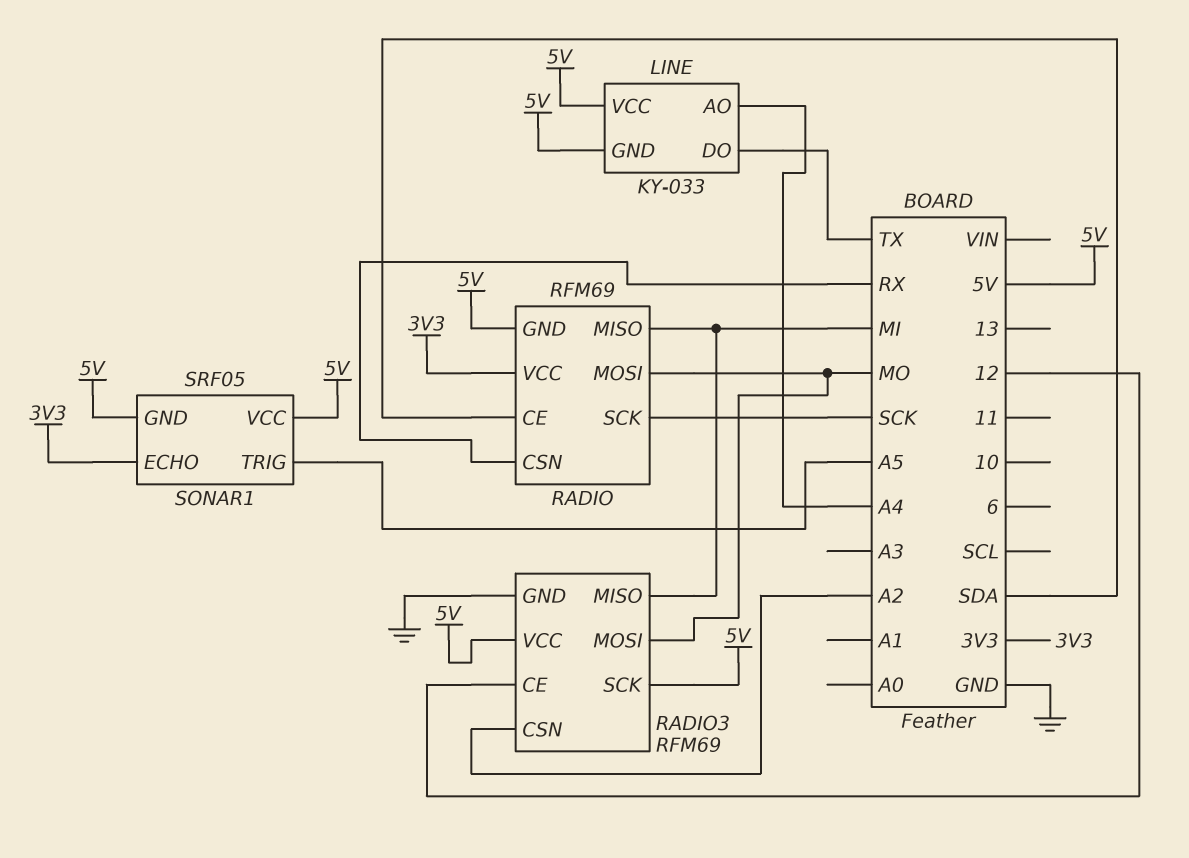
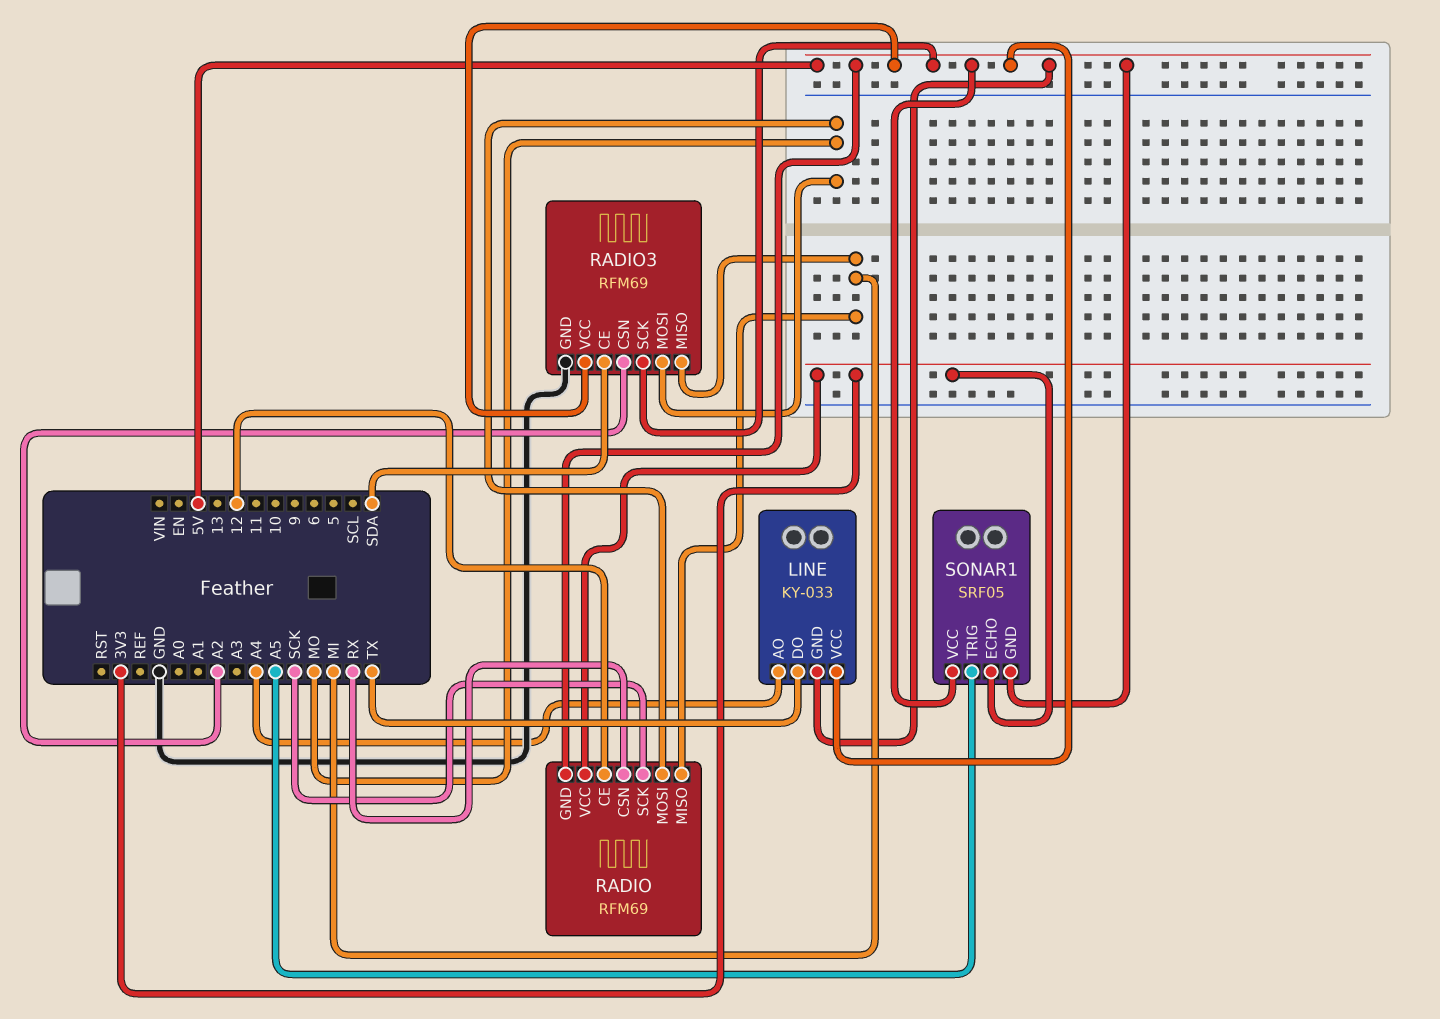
RADIO pin CE: SDA -> 12
RADIO3 pin CE: 12 -> SDA

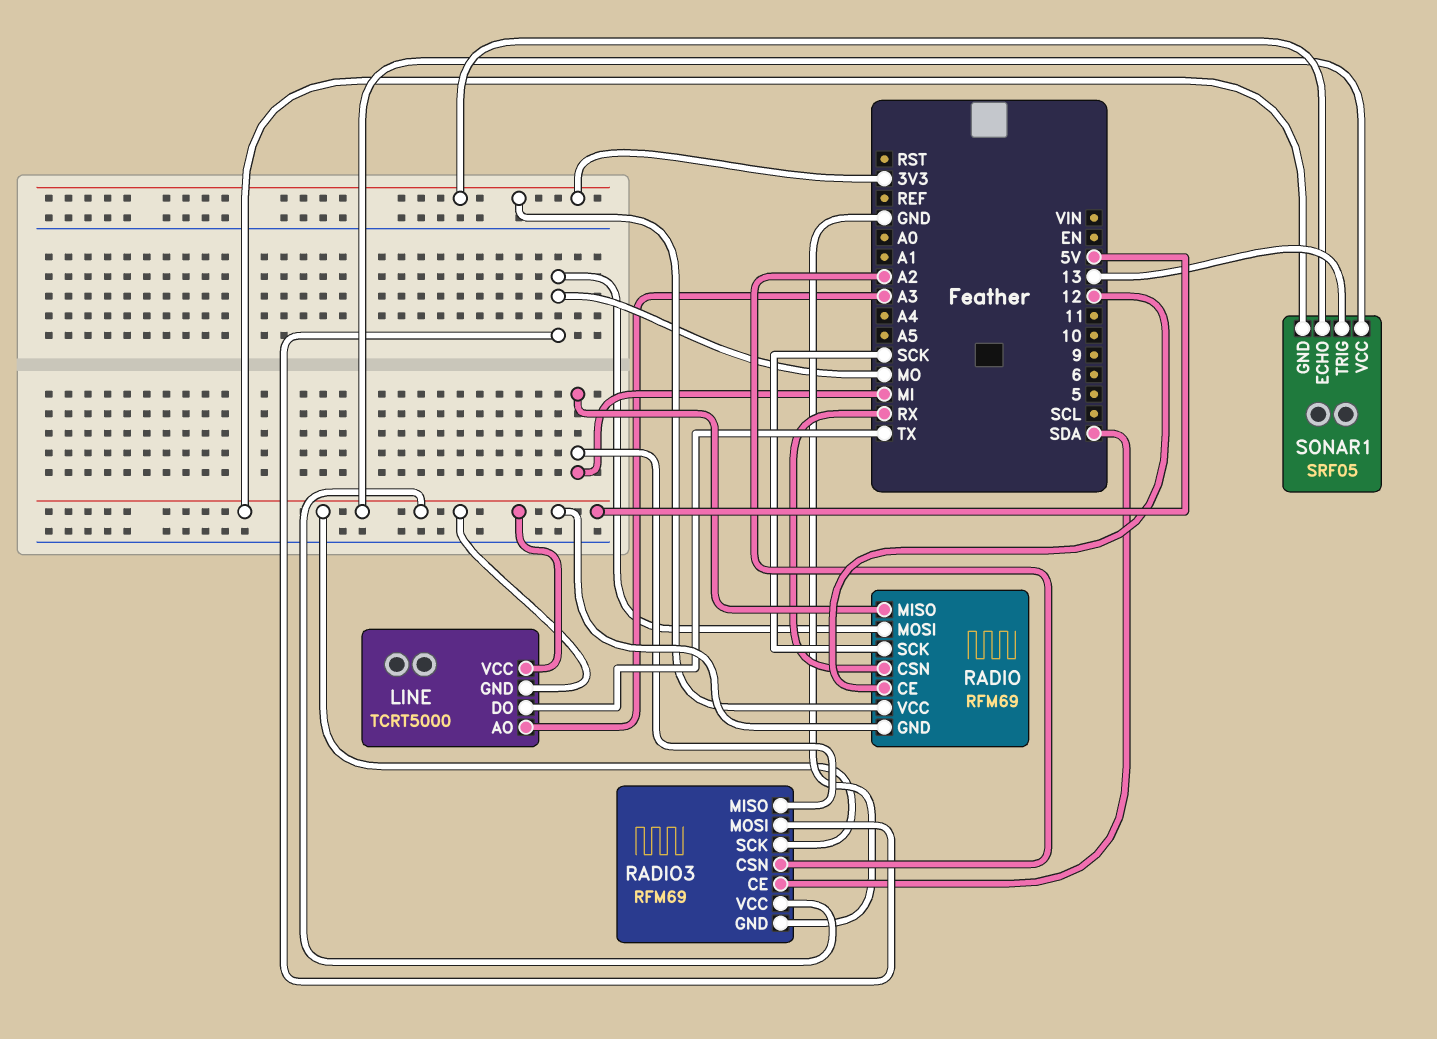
LINE: KY-033 -> TCRT5000
LINE pin AO: A4 -> A3
SONAR1 pin TRIG: A5 -> 13

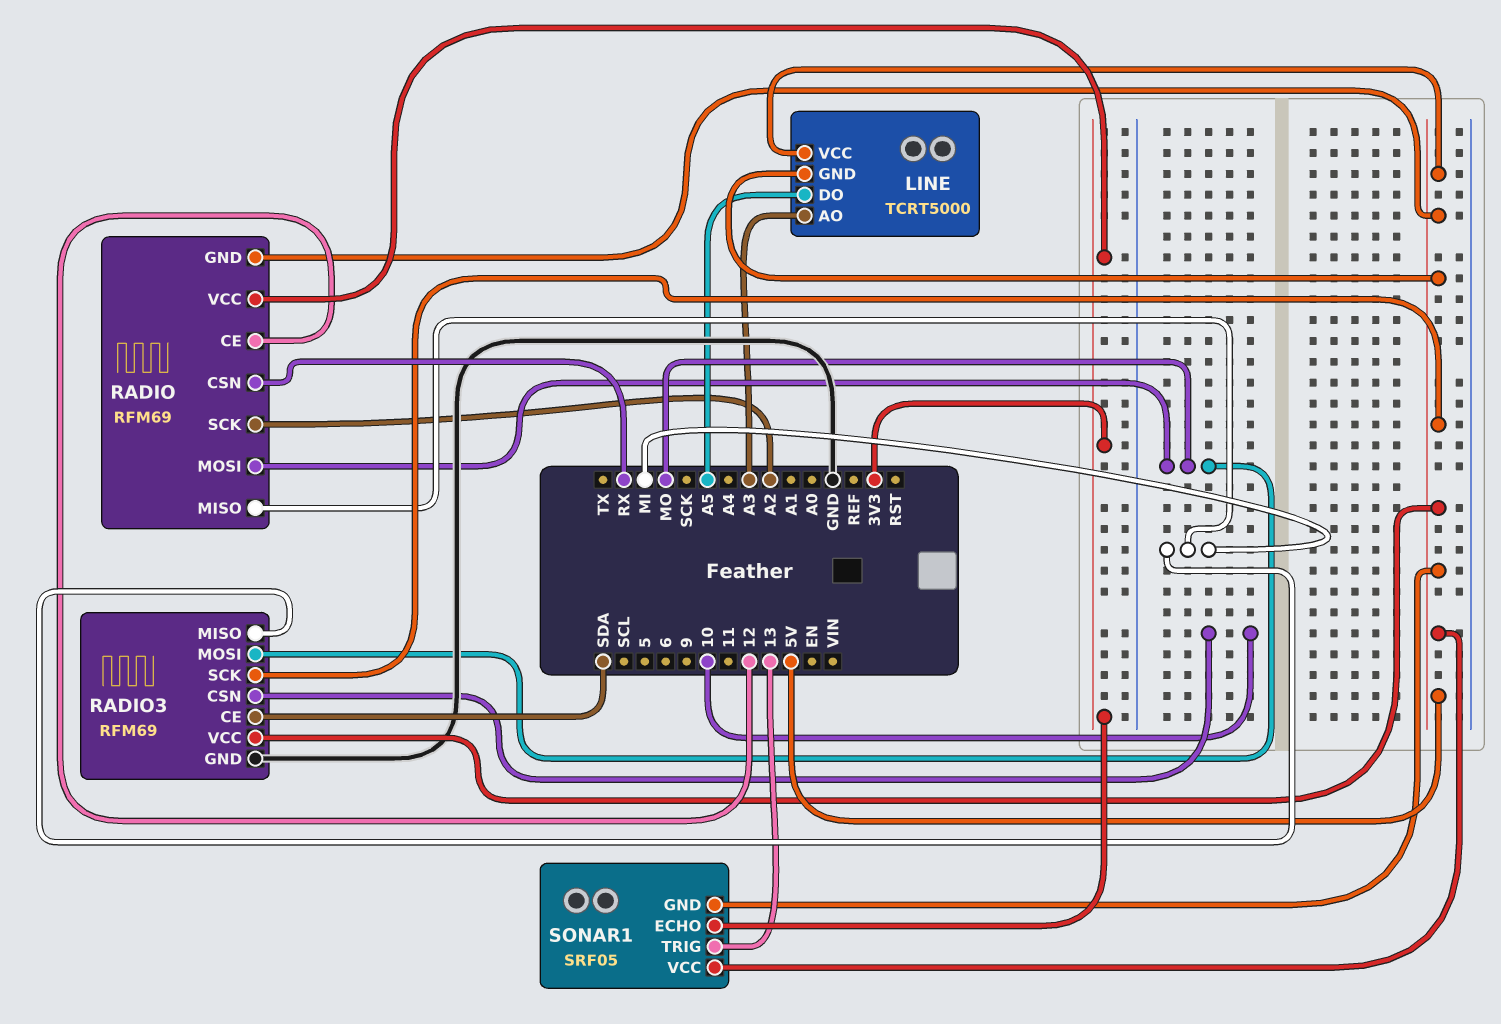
LINE pin DO: TX -> A5
RADIO pin SCK: SCK -> A2
RADIO3 pin CSN: A2 -> 10

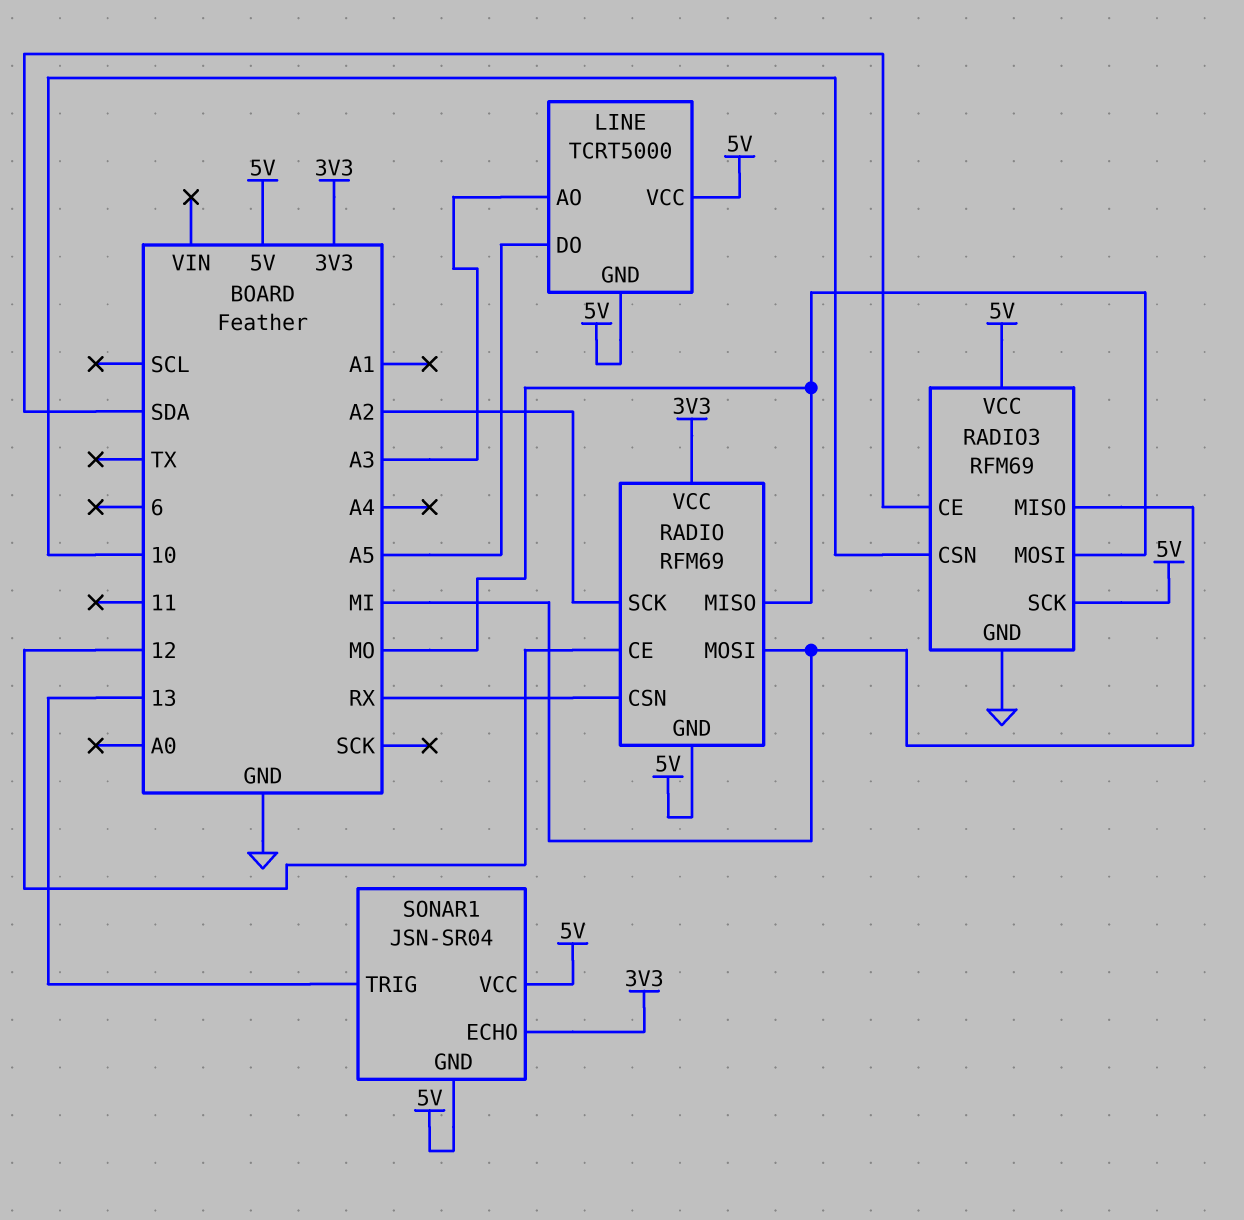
RADIO pin MISO: MI -> MO
RADIO pin MOSI: MO -> MI
SONAR1: SRF05 -> JSN-SR04

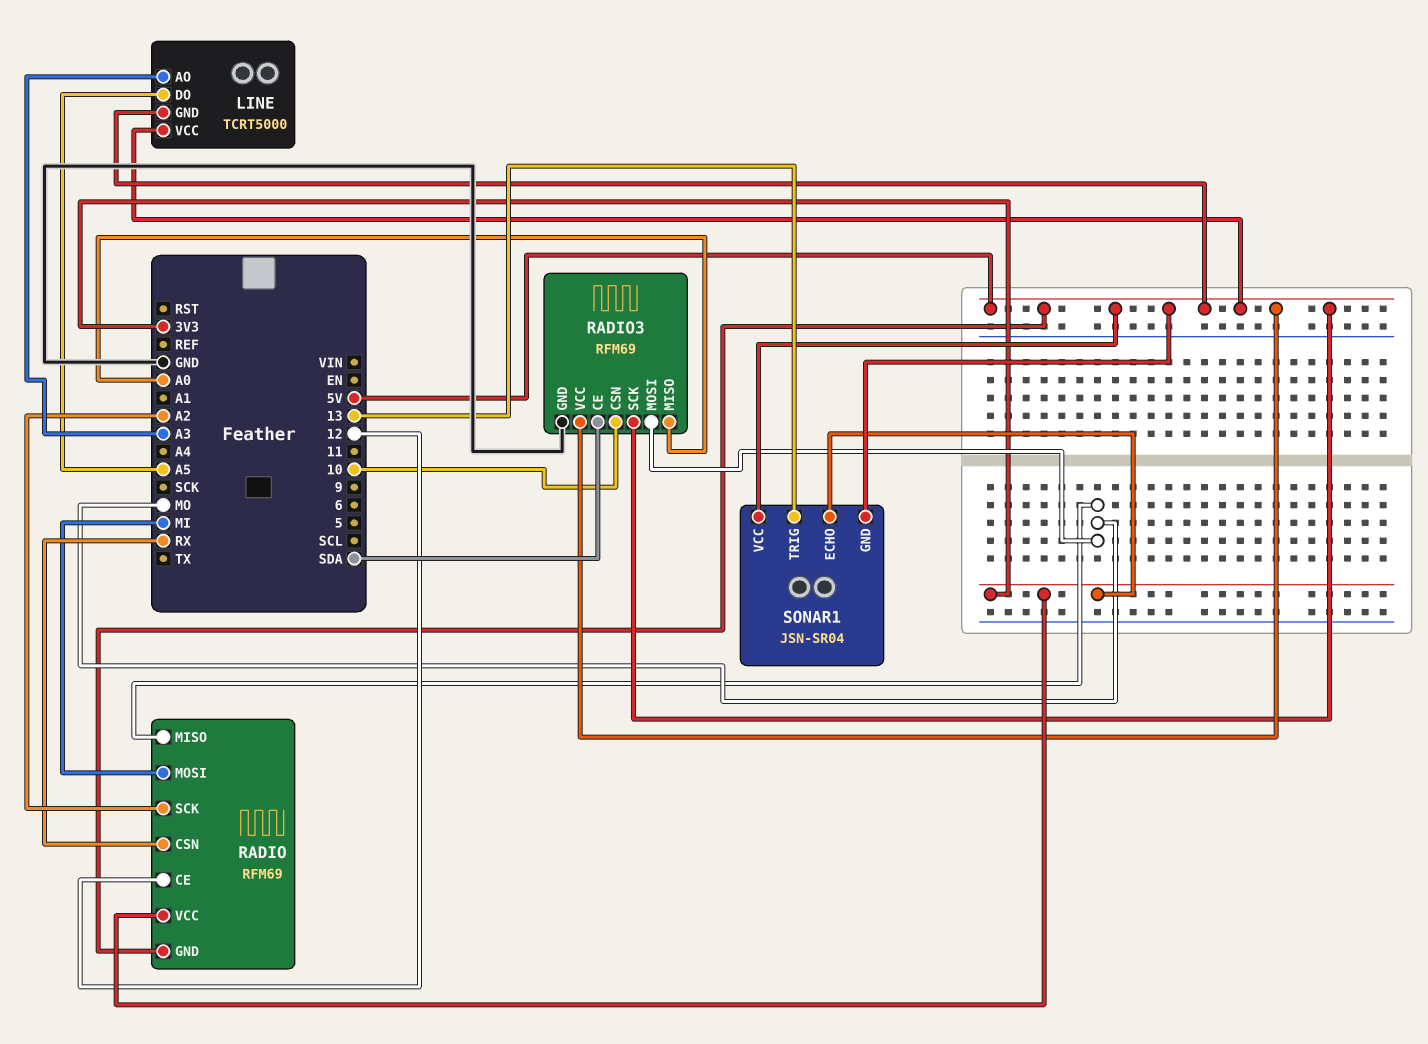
RADIO3 pin MISO: MI -> A0

